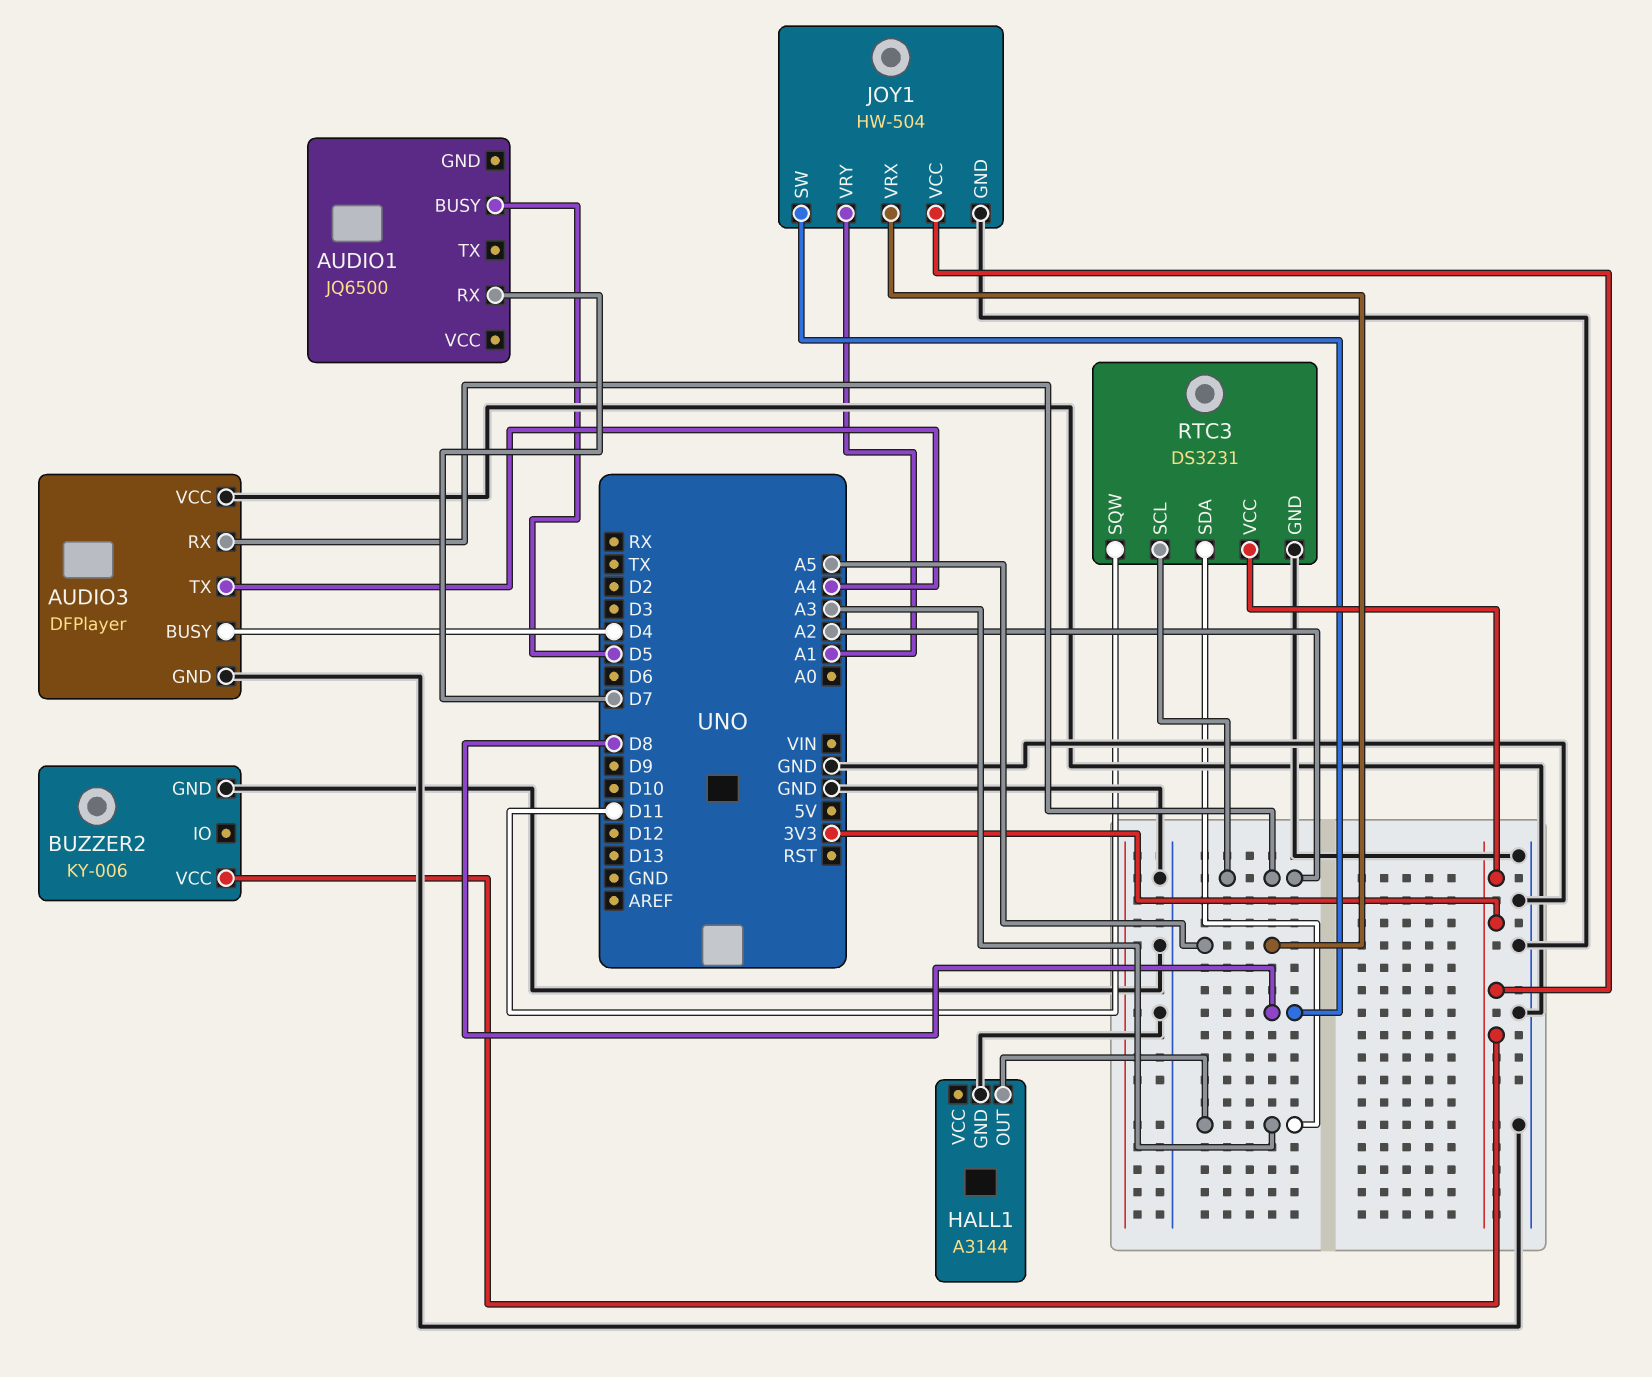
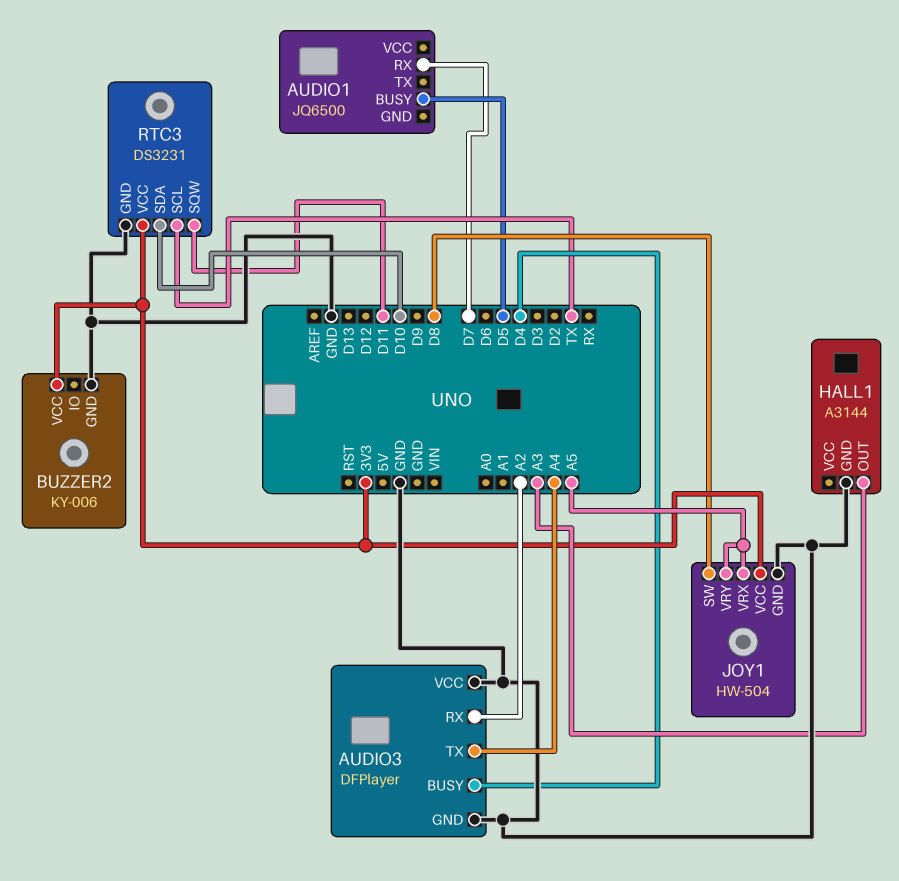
JOY1 pin VRY: A1 -> A5
RTC3 pin SCL: A2 -> TX
RTC3 pin SDA: A3 -> D10

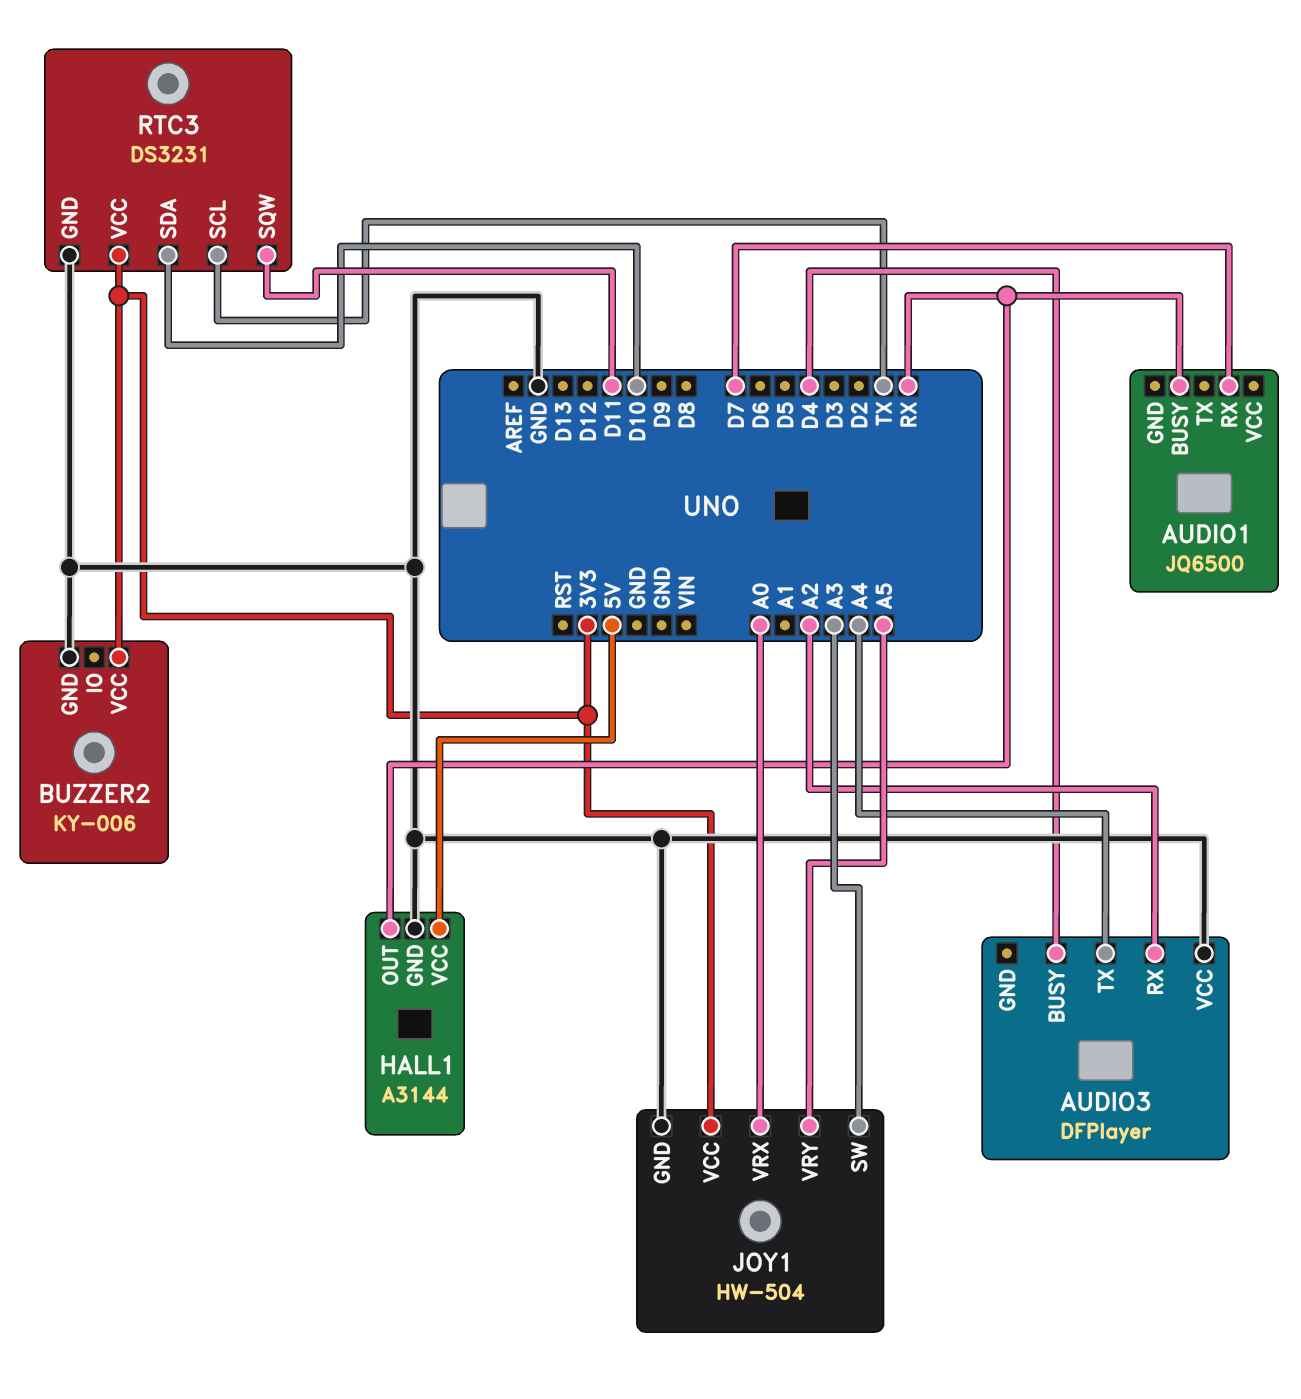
AUDIO1 pin BUSY: D5 -> RX
AUDIO3 pin GND: GND -> none
HALL1 pin OUT: A3 -> RX
HALL1 pin VCC: none -> 5V
JOY1 pin SW: D8 -> A3
JOY1 pin VRX: A5 -> A0

